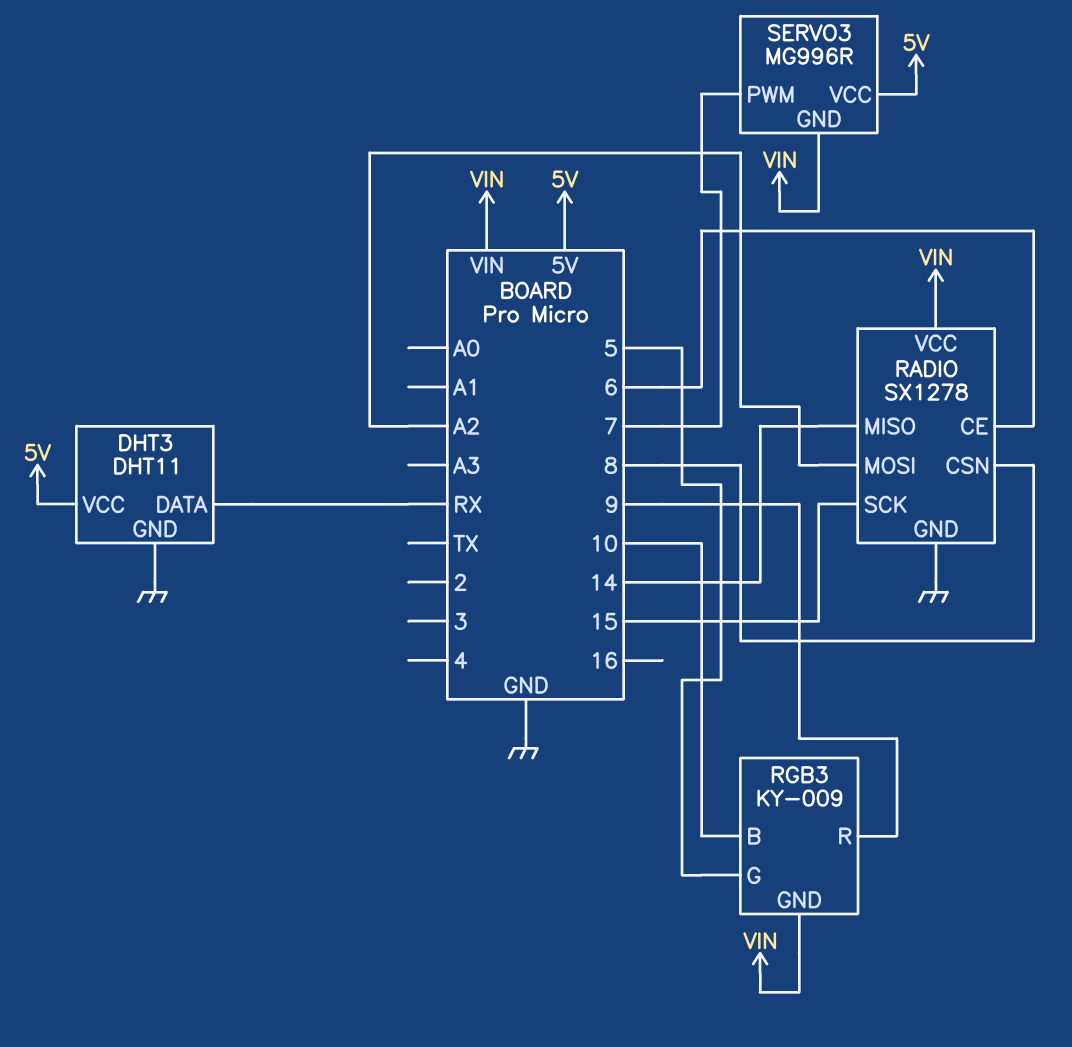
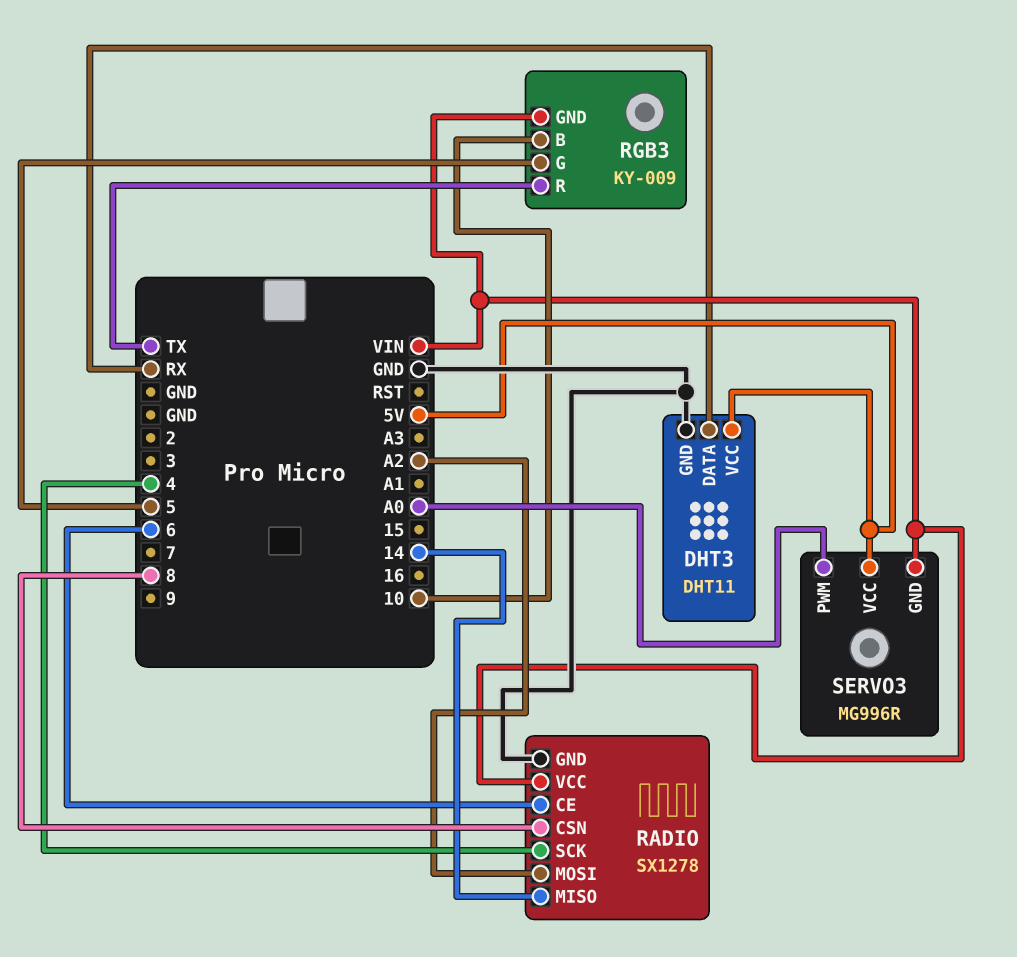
RADIO pin SCK: 15 -> 4
RGB3 pin R: 9 -> TX
SERVO3 pin PWM: 7 -> A0

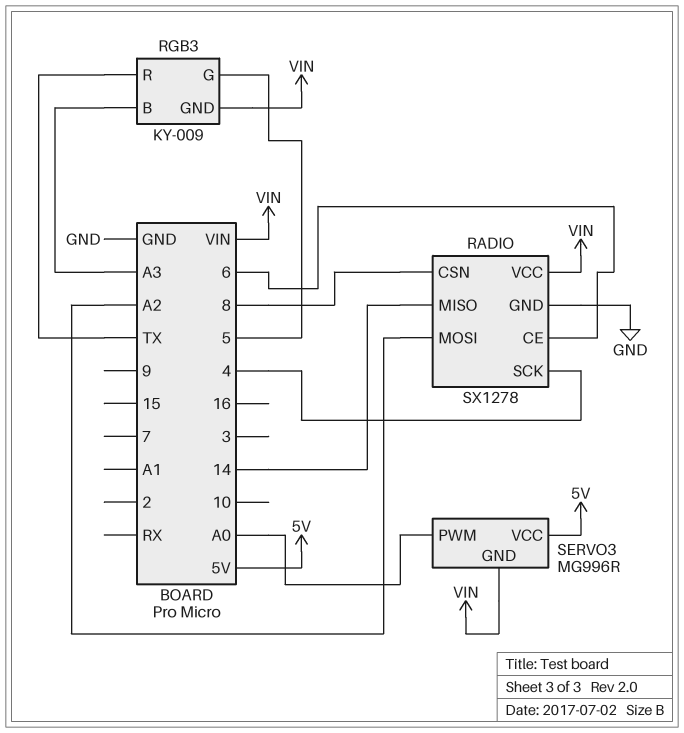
DHT3: DHT11 -> none
DHT3 pin DATA: RX -> none
DHT3 pin GND: GND -> none
DHT3 pin VCC: 5V -> none
RGB3 pin B: 10 -> A3

